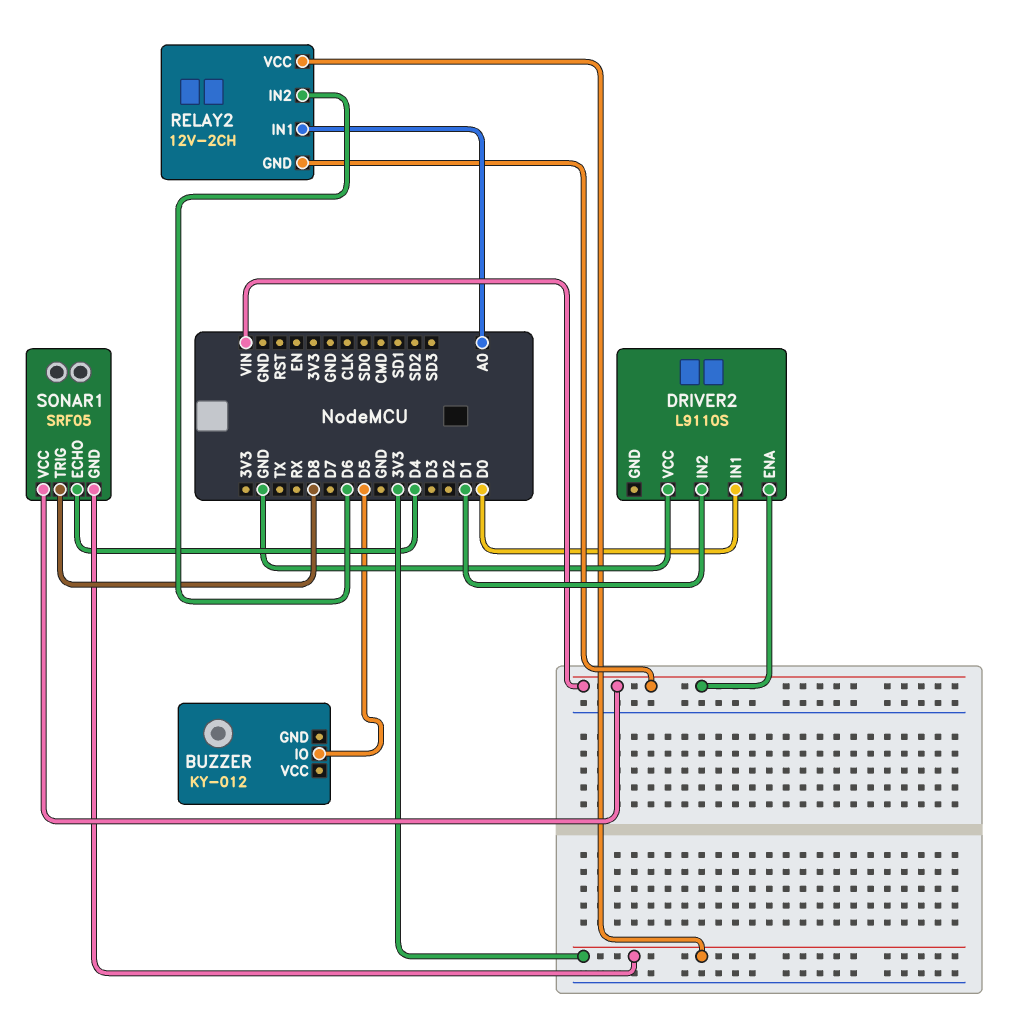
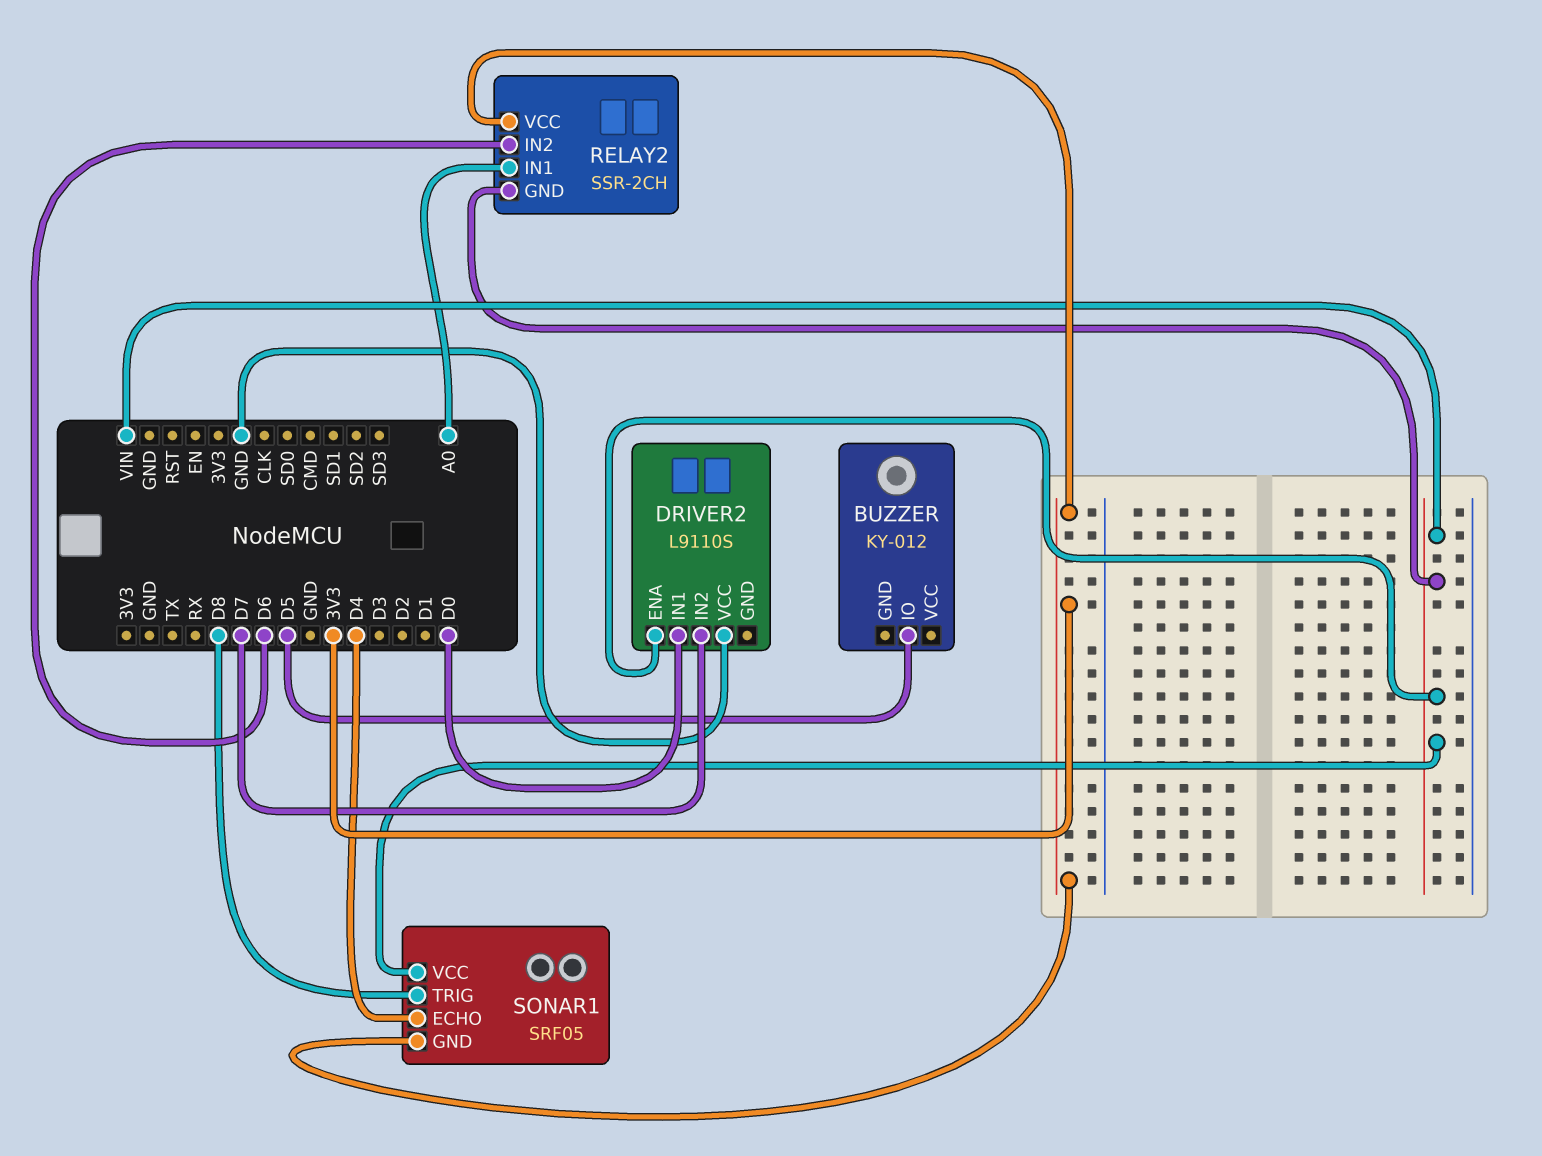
DRIVER2 pin IN2: D1 -> D7
RELAY2: 12V-2CH -> SSR-2CH

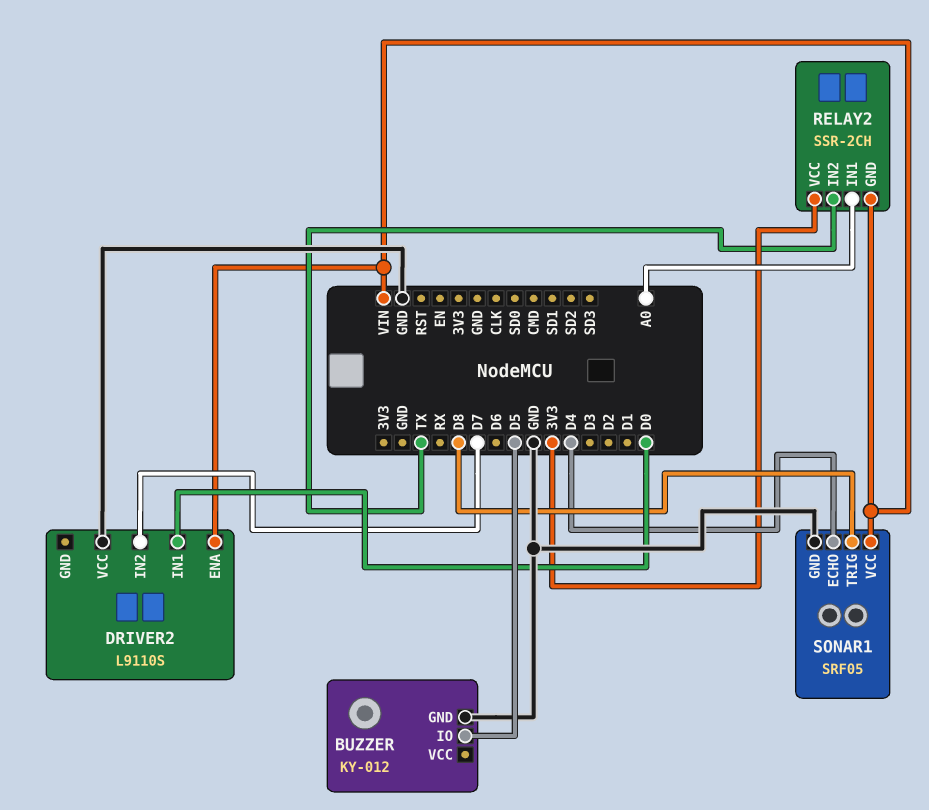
BUZZER pin GND: none -> GND
RELAY2 pin IN2: D6 -> TX
SONAR1 pin GND: 3V3 -> GND

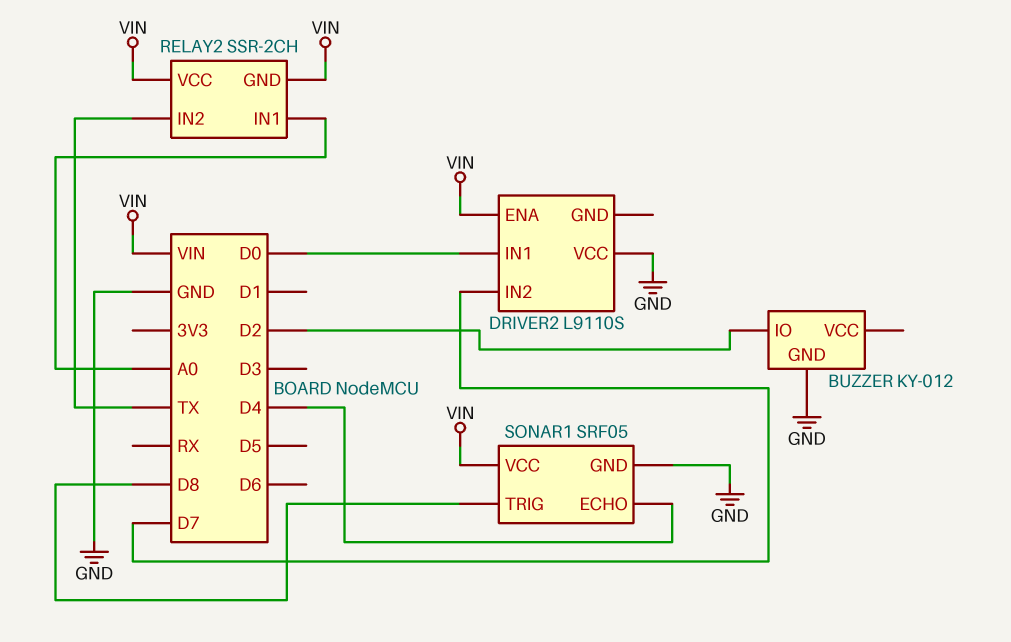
BUZZER pin IO: D5 -> D2
RELAY2 pin VCC: 3V3 -> VIN

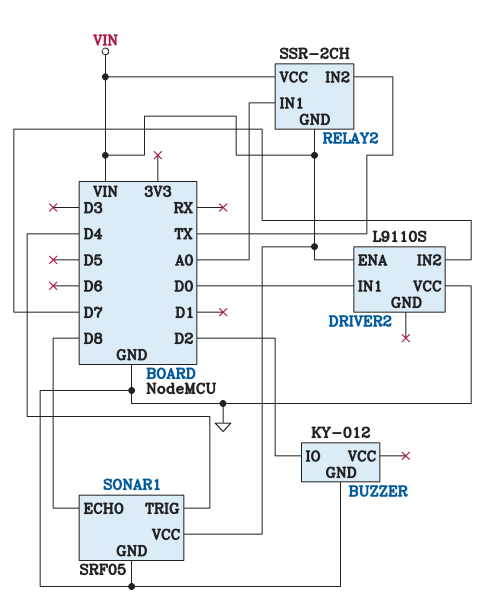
SONAR1 pin ECHO: D4 -> D8
SONAR1 pin TRIG: D8 -> D4

